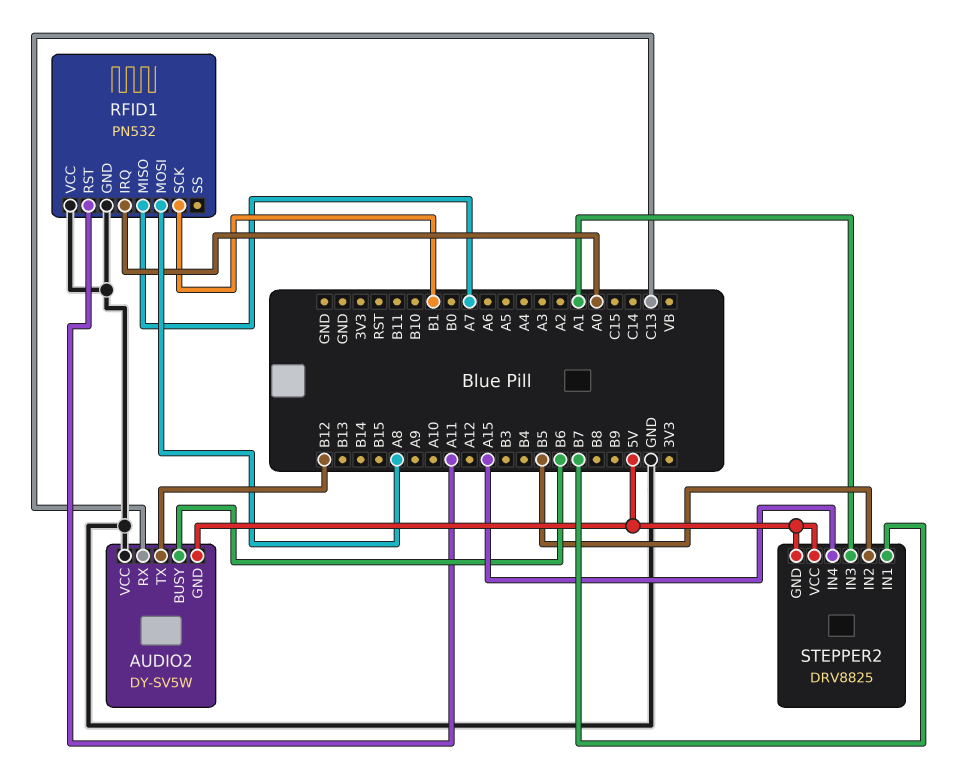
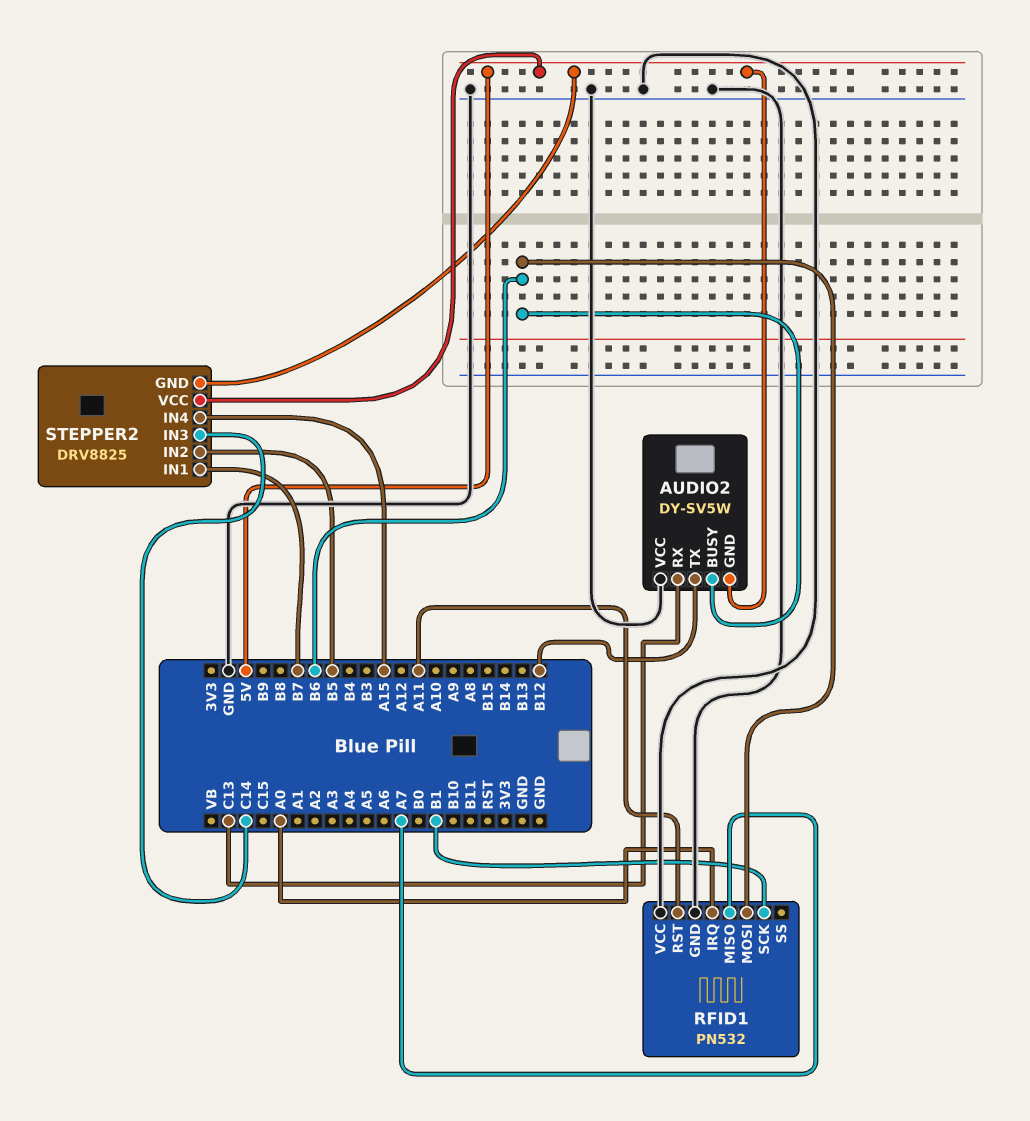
RFID1 pin MOSI: A8 -> B6
STEPPER2 pin IN3: A1 -> C14

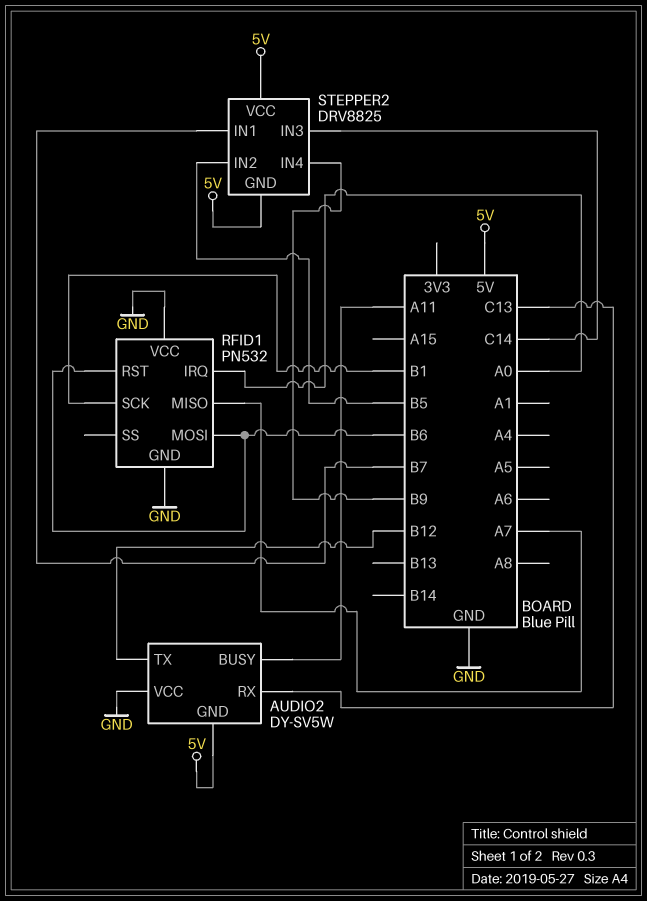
AUDIO2 pin BUSY: B6 -> A11
RFID1 pin RST: A11 -> B6
STEPPER2 pin IN4: A15 -> B9

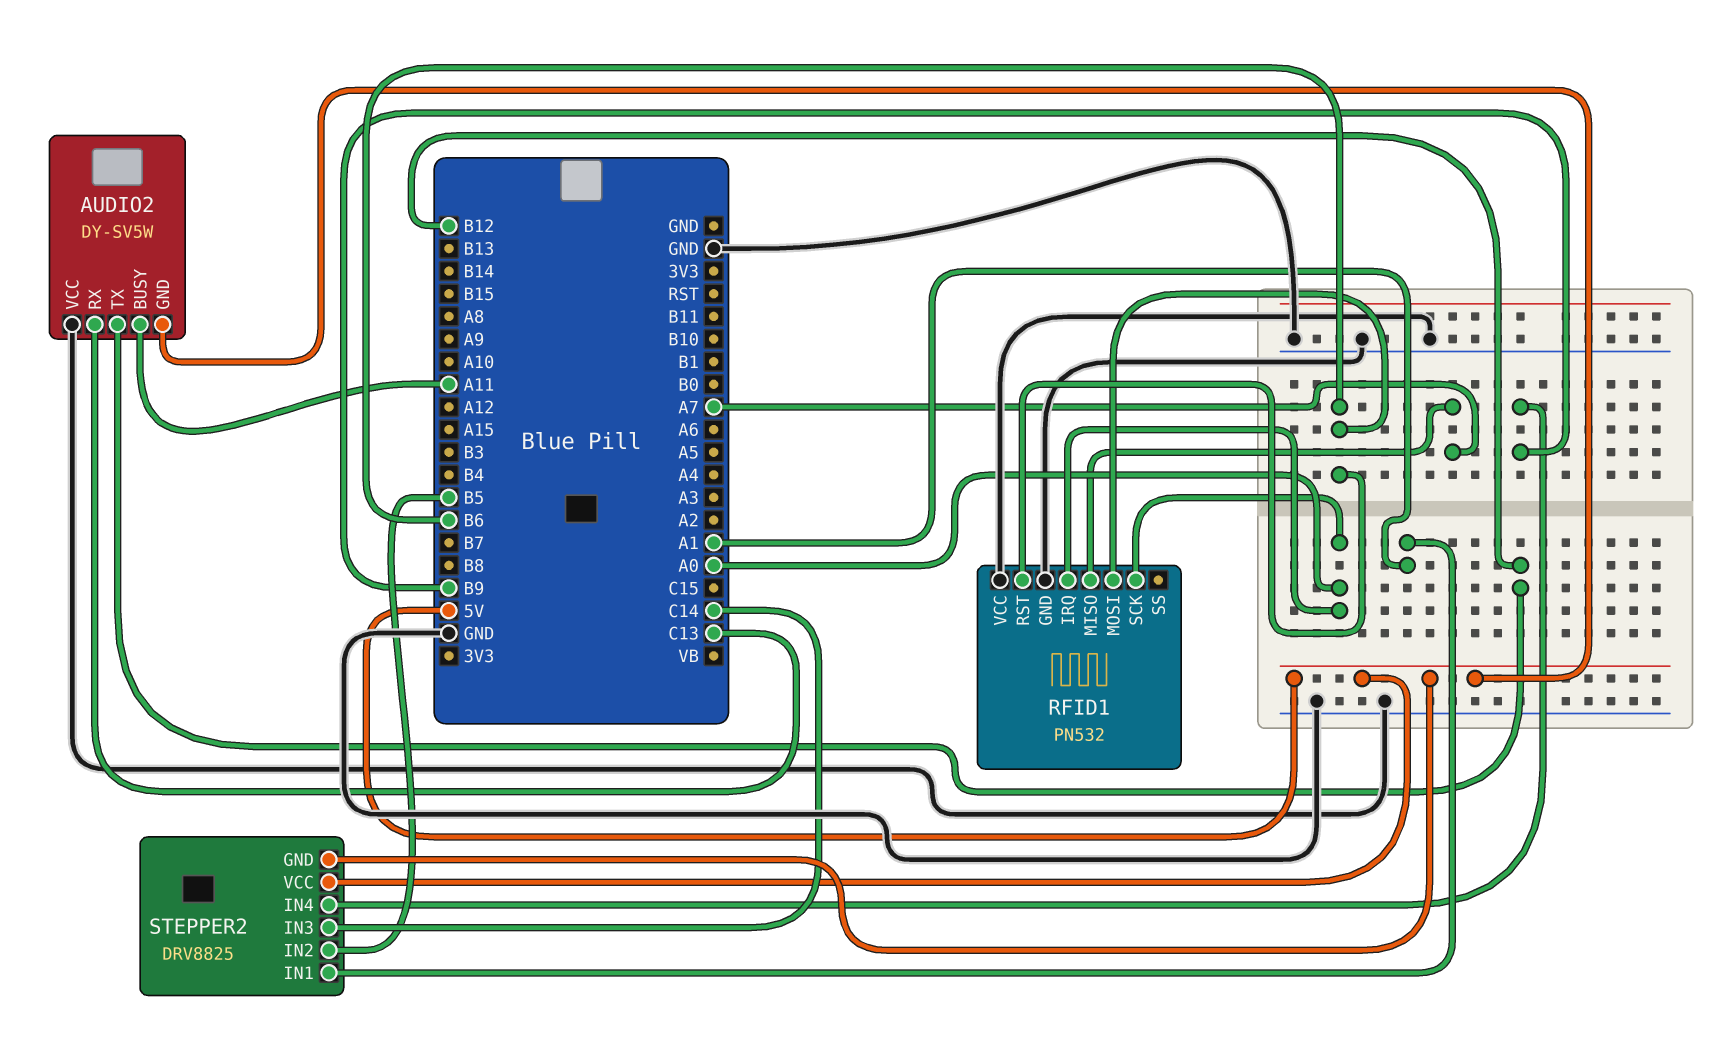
RFID1 pin SCK: B1 -> A0
STEPPER2 pin IN1: B7 -> A1

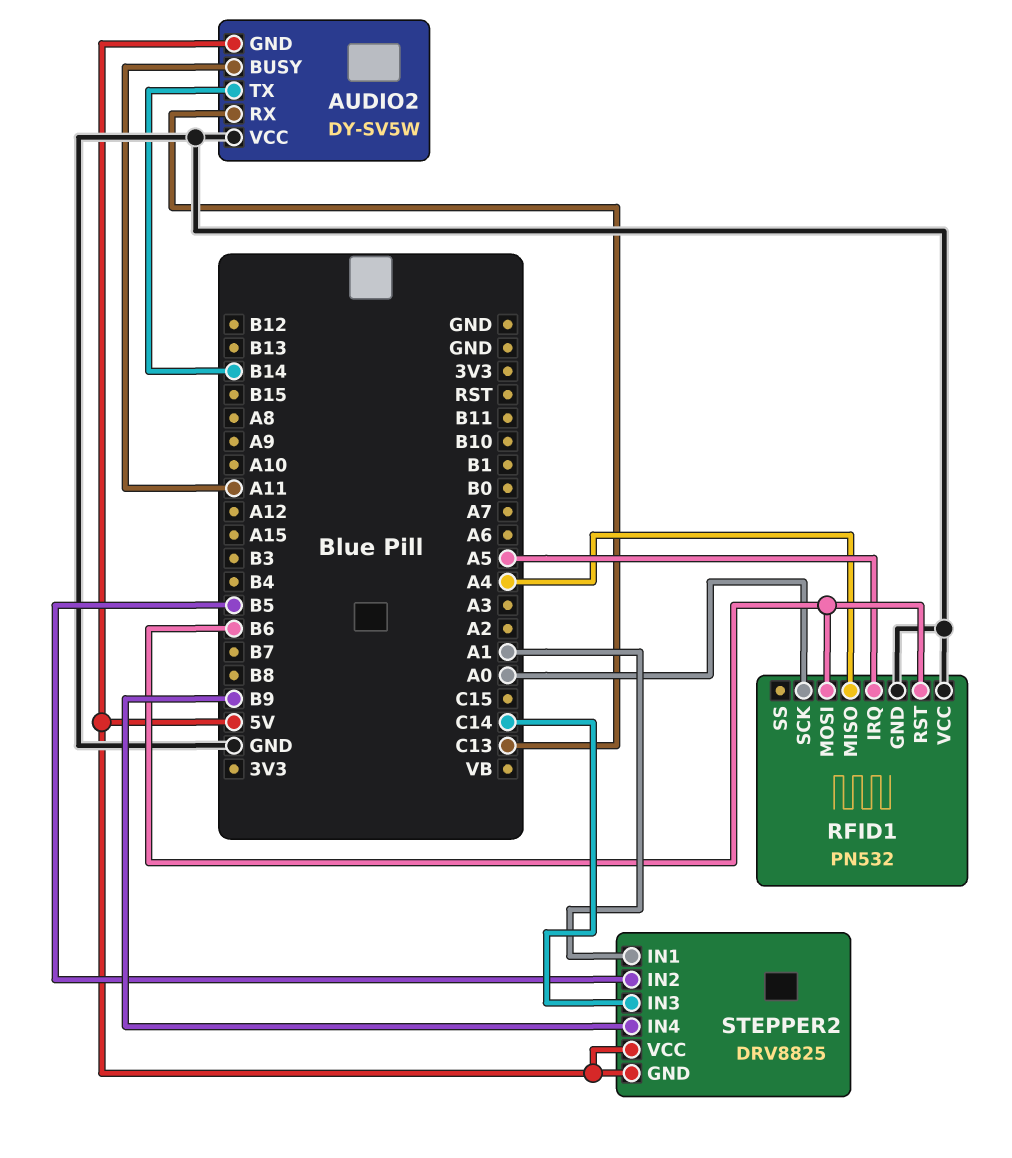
AUDIO2 pin TX: B12 -> B14
RFID1 pin IRQ: A0 -> A5
RFID1 pin MISO: A7 -> A4

